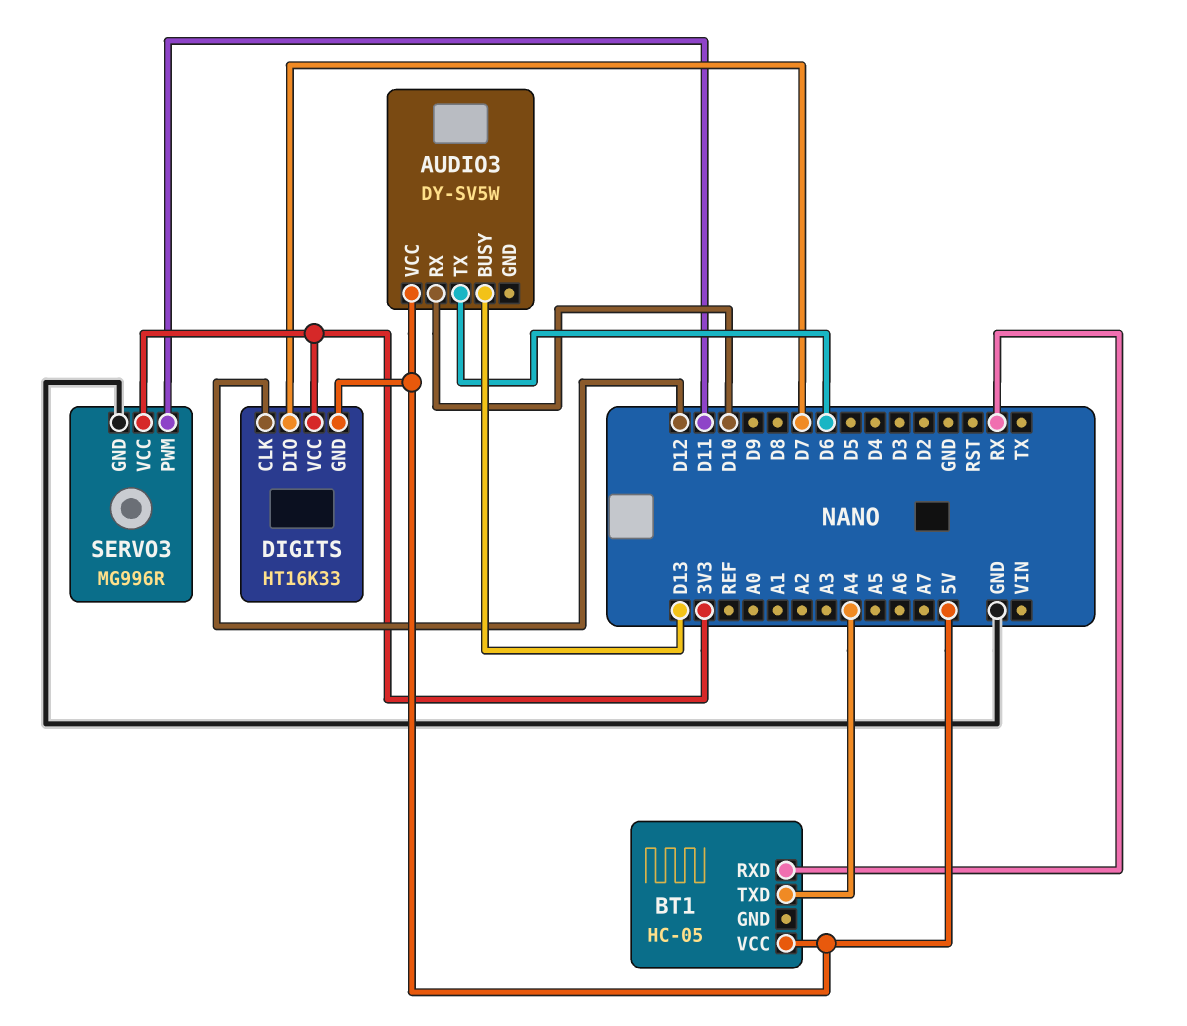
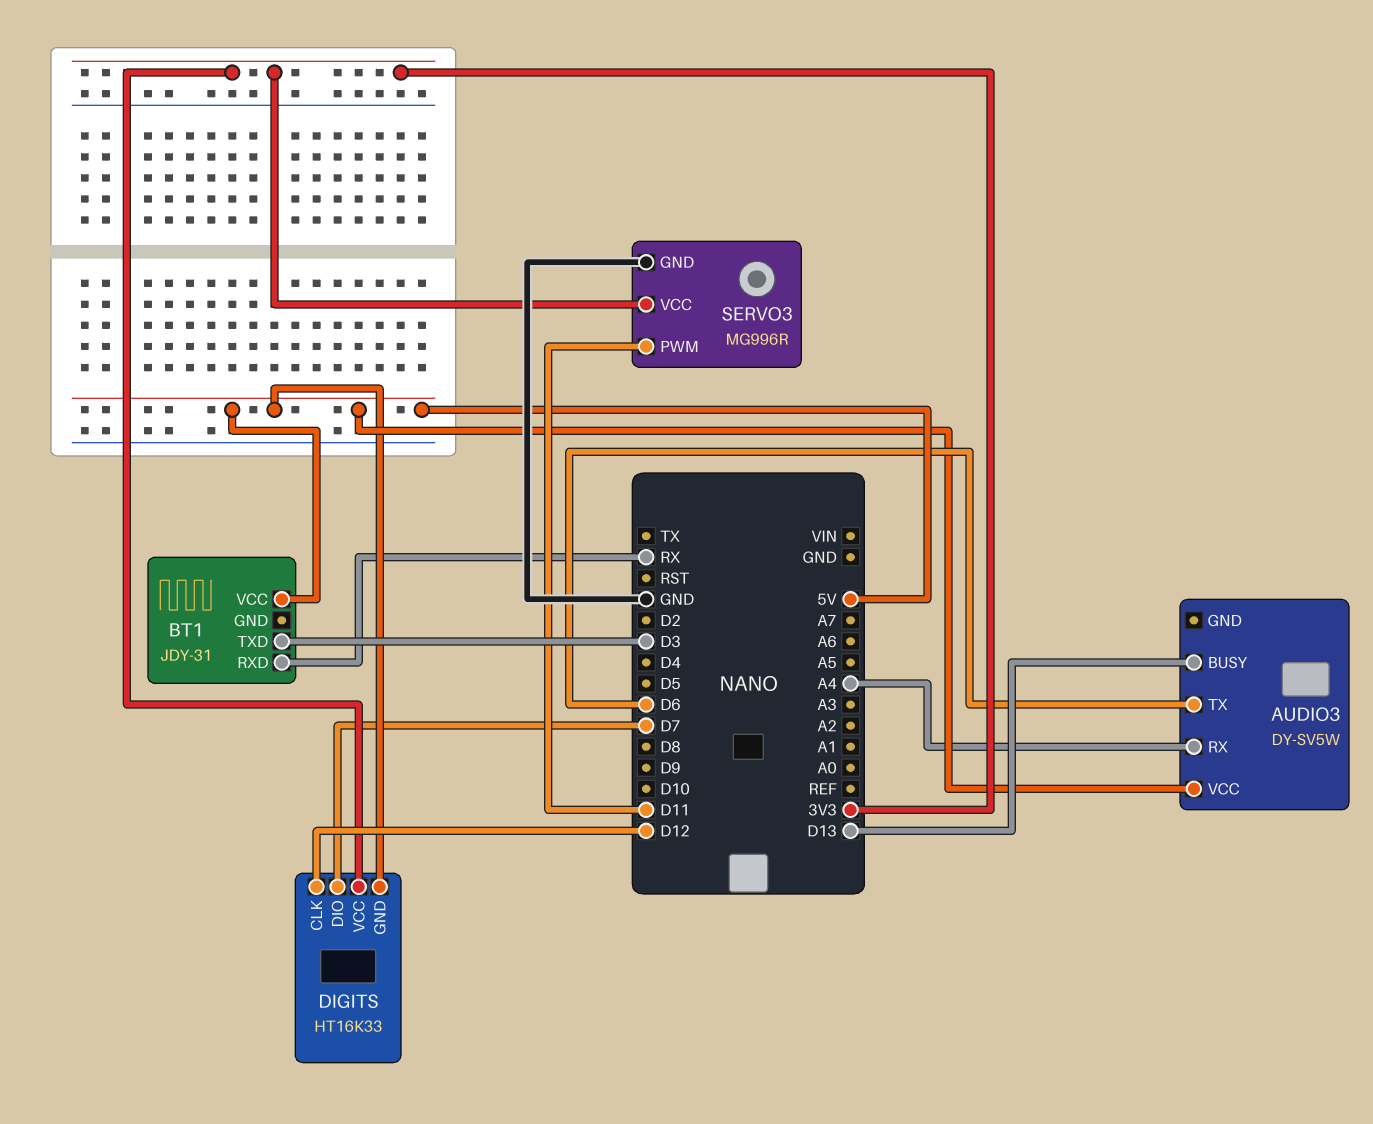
AUDIO3 pin RX: D10 -> A4
BT1: HC-05 -> JDY-31
BT1 pin TXD: A4 -> D3

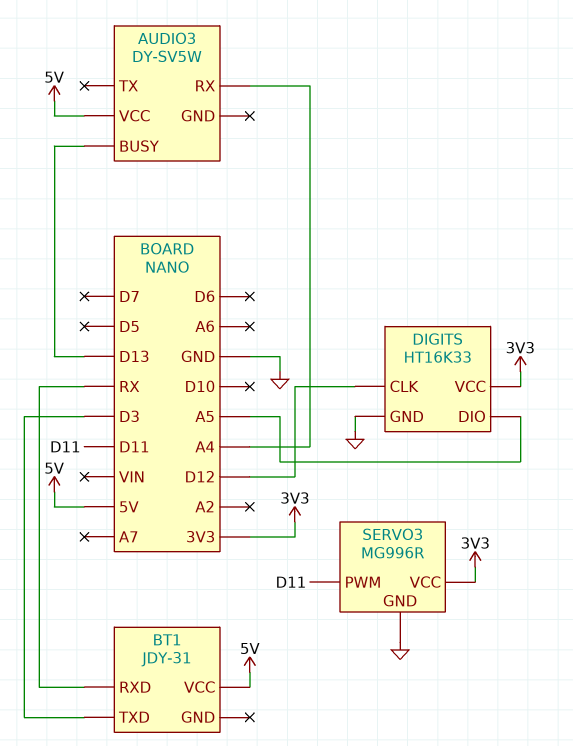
AUDIO3 pin TX: D6 -> none
DIGITS pin DIO: D7 -> A5
DIGITS pin GND: 5V -> GND

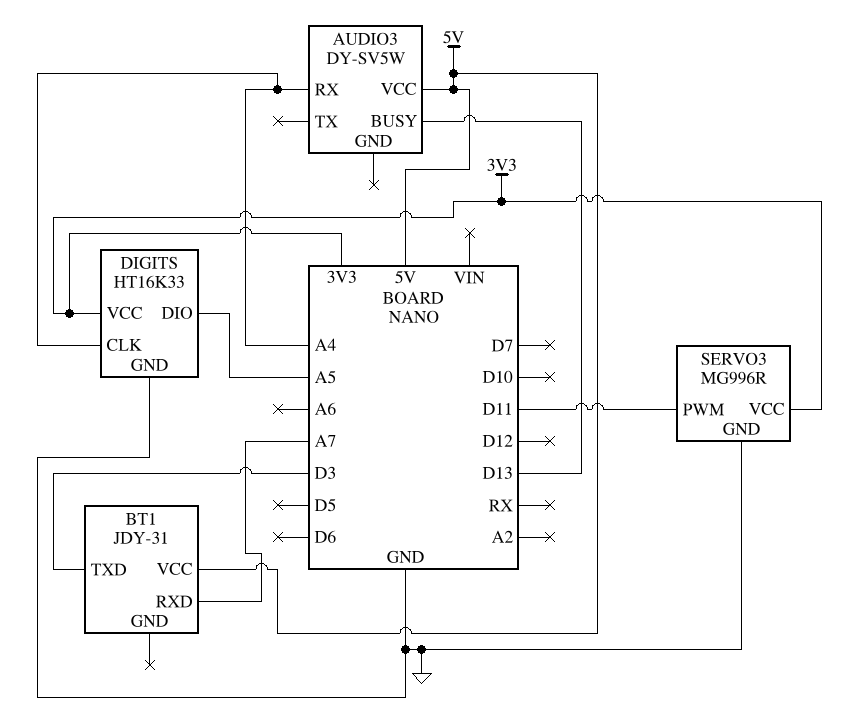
BT1 pin RXD: RX -> A7
DIGITS pin CLK: D12 -> A4

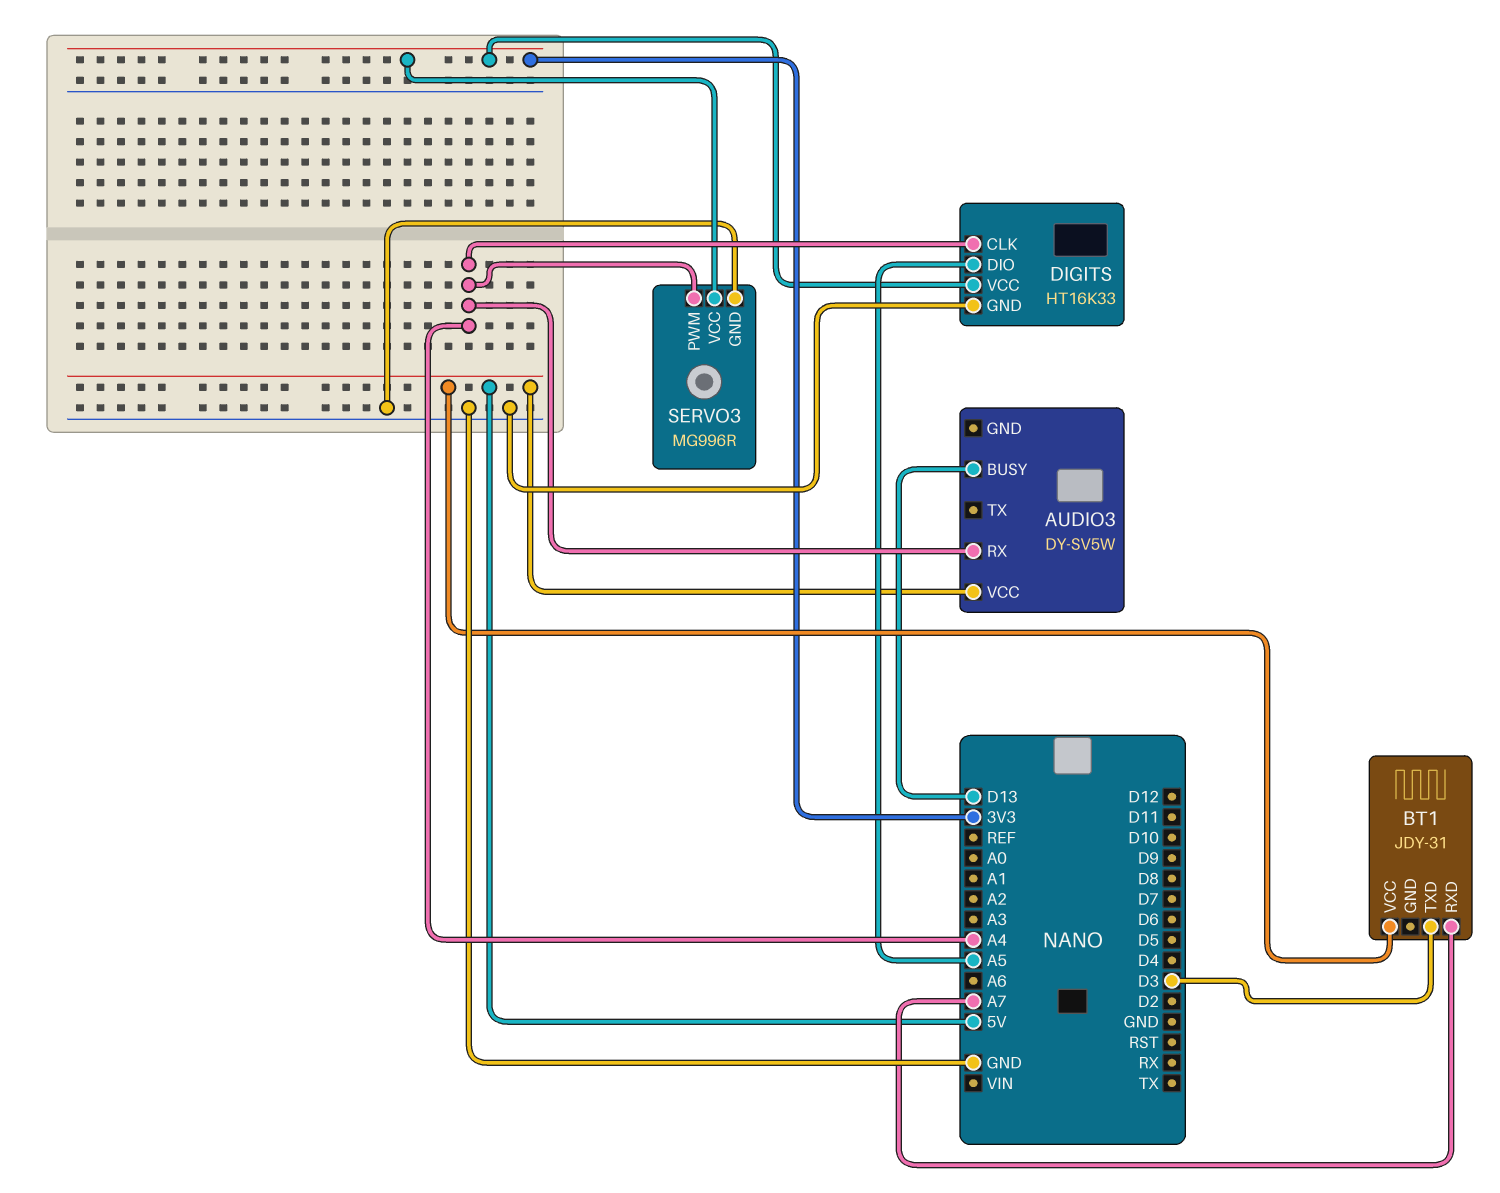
SERVO3 pin PWM: D11 -> A4

